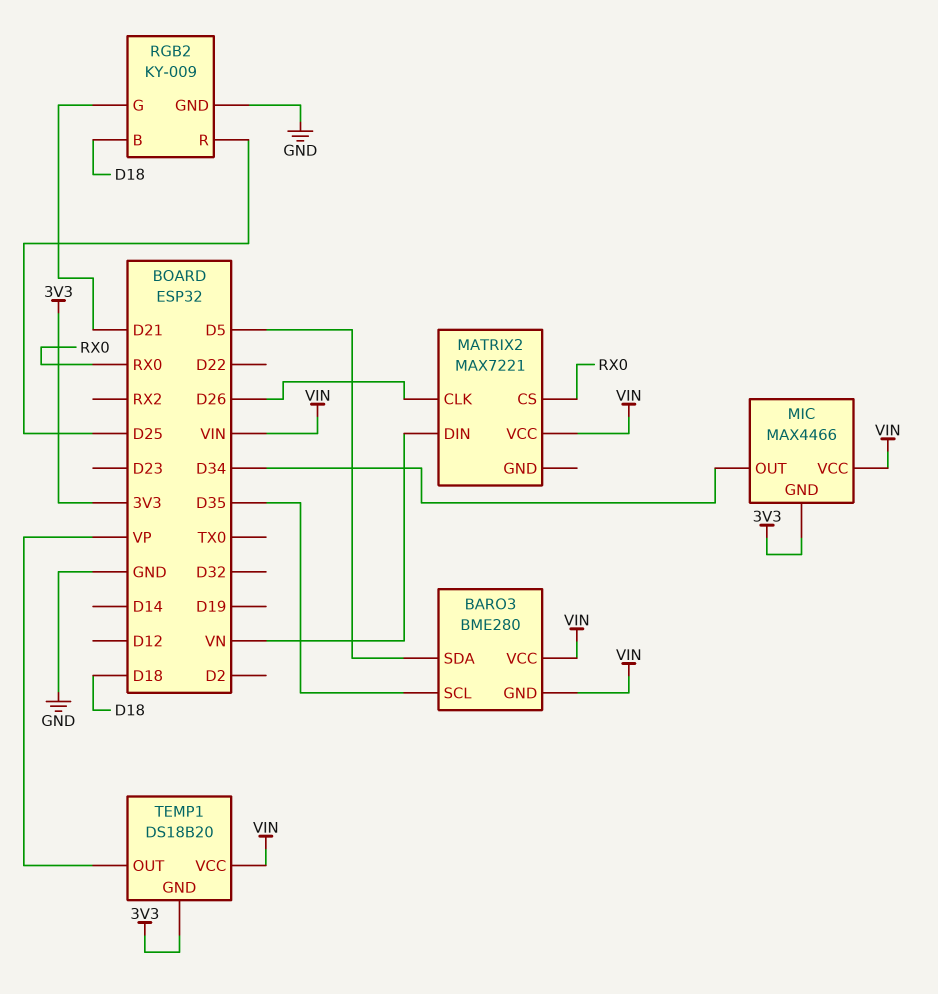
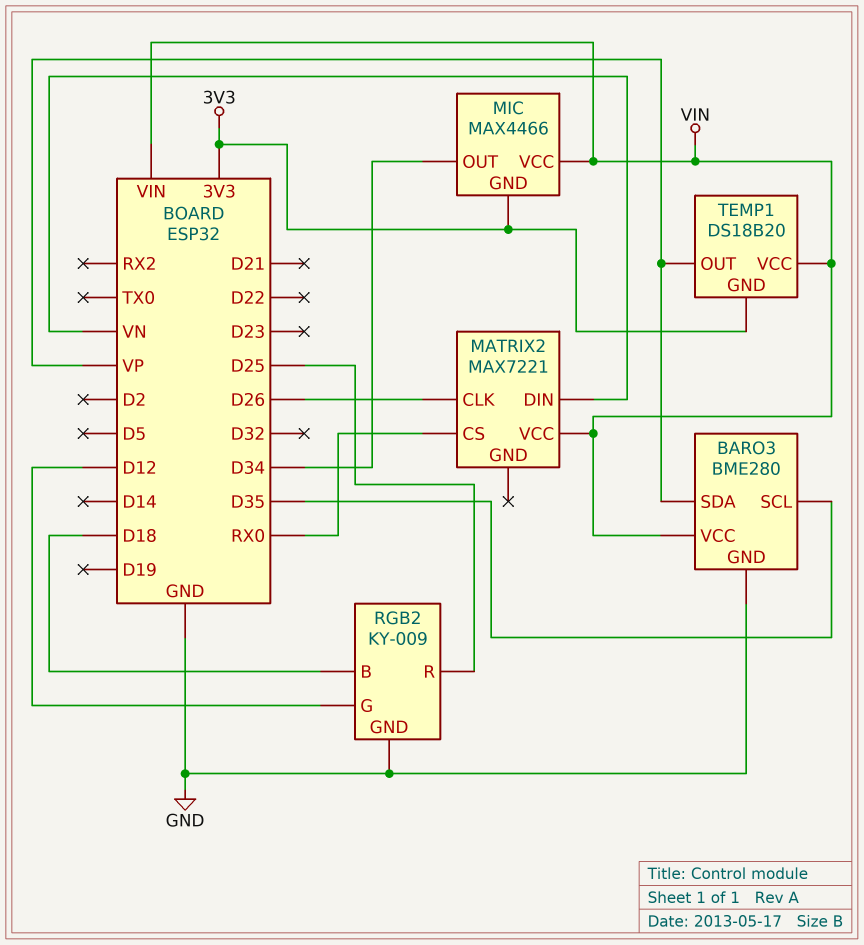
BARO3 pin GND: VIN -> GND
BARO3 pin SDA: D5 -> VP
RGB2 pin G: D21 -> D12

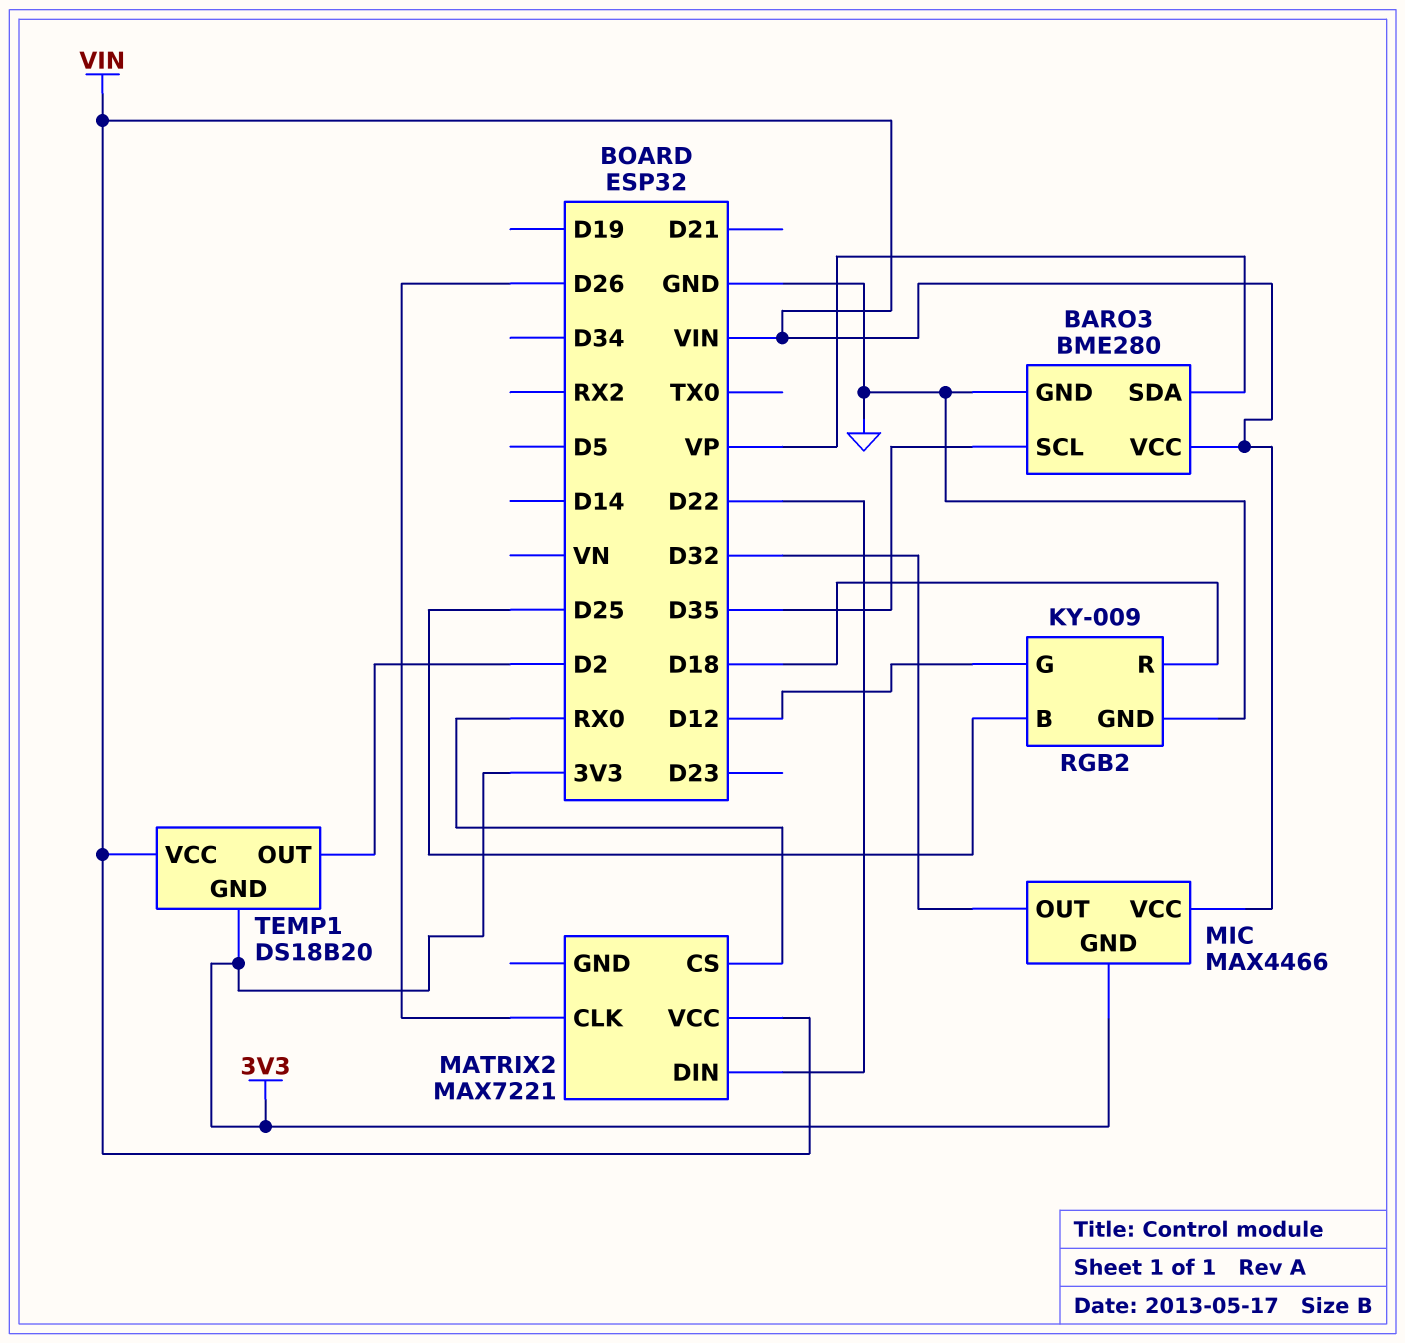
MATRIX2 pin DIN: VN -> D22
MIC pin OUT: D34 -> D32
RGB2 pin B: D18 -> D25
RGB2 pin R: D25 -> D18
TEMP1 pin OUT: VP -> D2

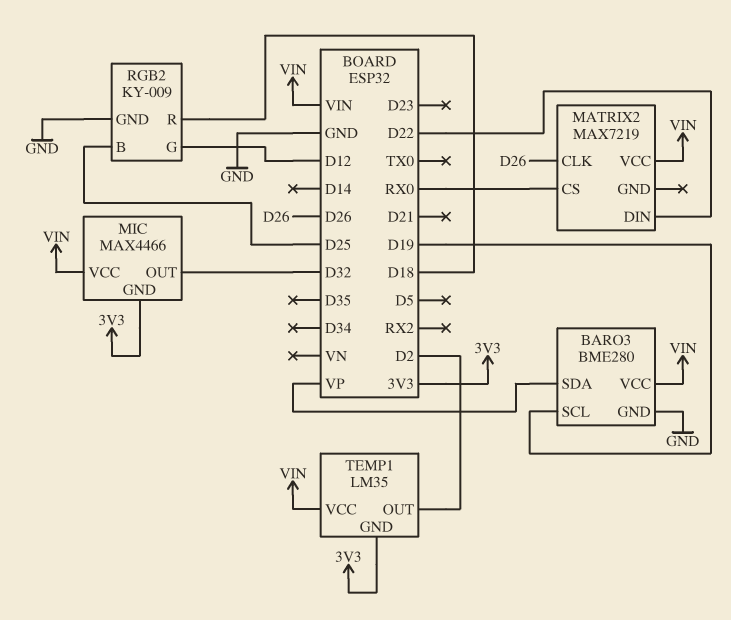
BARO3 pin SCL: D35 -> D19
MATRIX2: MAX7221 -> MAX7219
TEMP1: DS18B20 -> LM35

